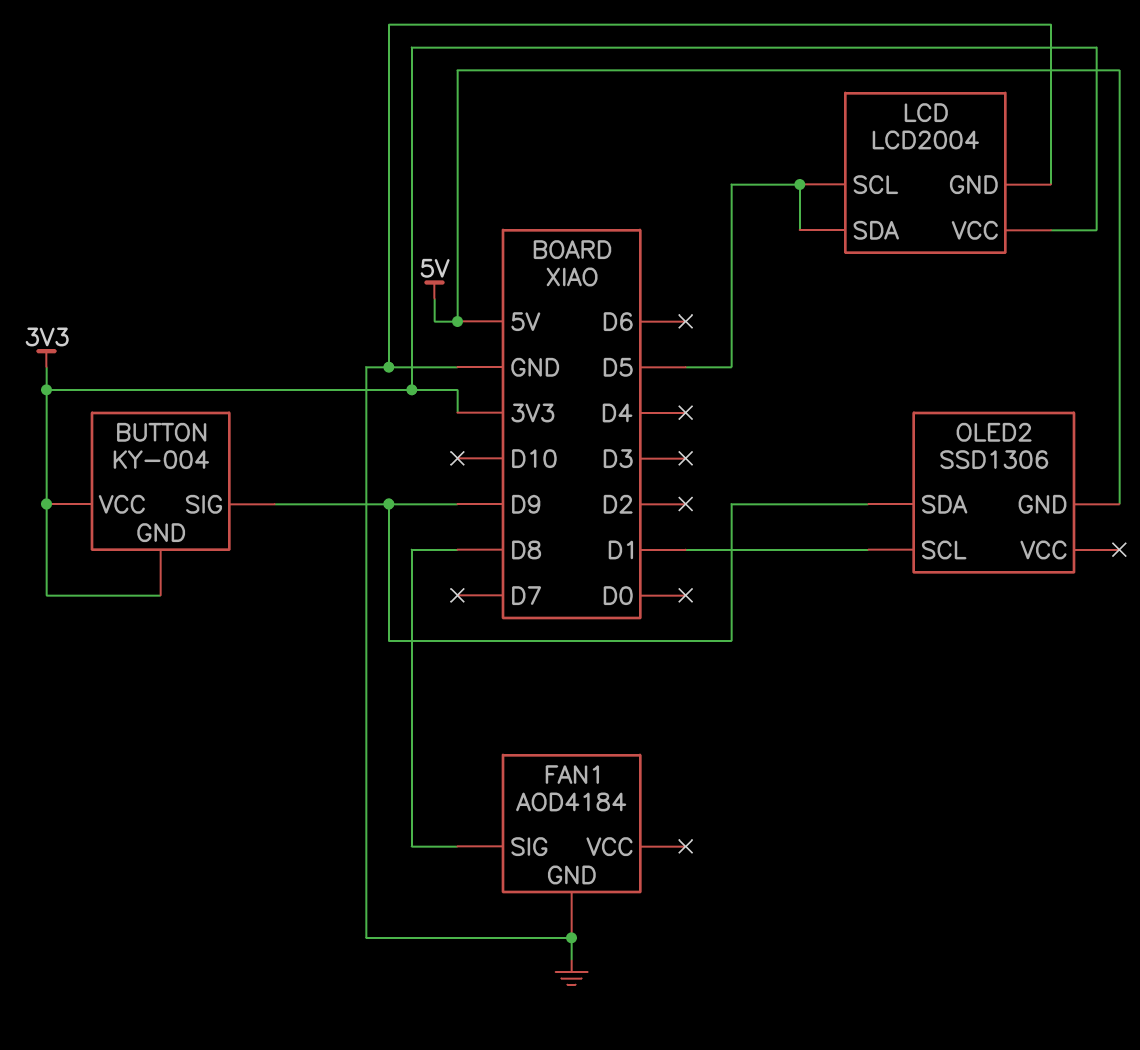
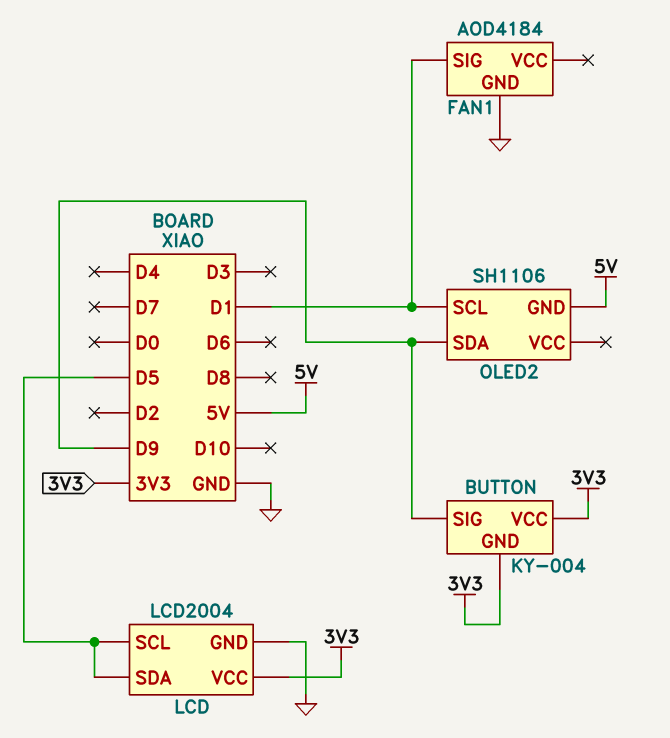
FAN1 pin SIG: D8 -> D1
OLED2: SSD1306 -> SH1106

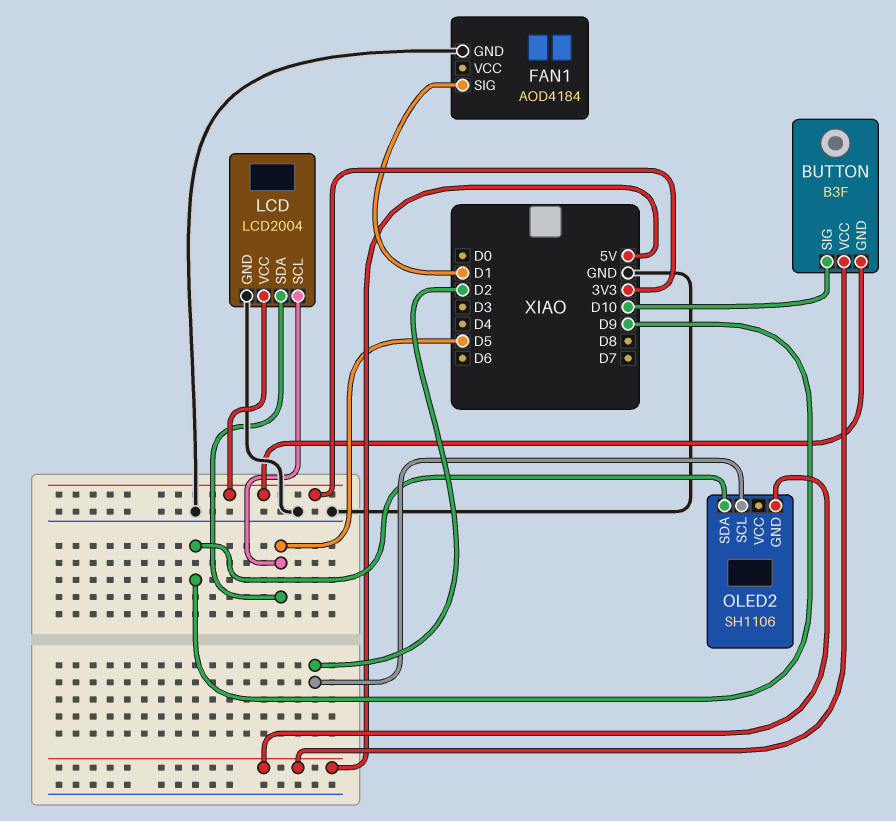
BUTTON: KY-004 -> B3F
BUTTON pin SIG: D9 -> D10
BUTTON pin VCC: 3V3 -> 5V
OLED2 pin SCL: D1 -> D2

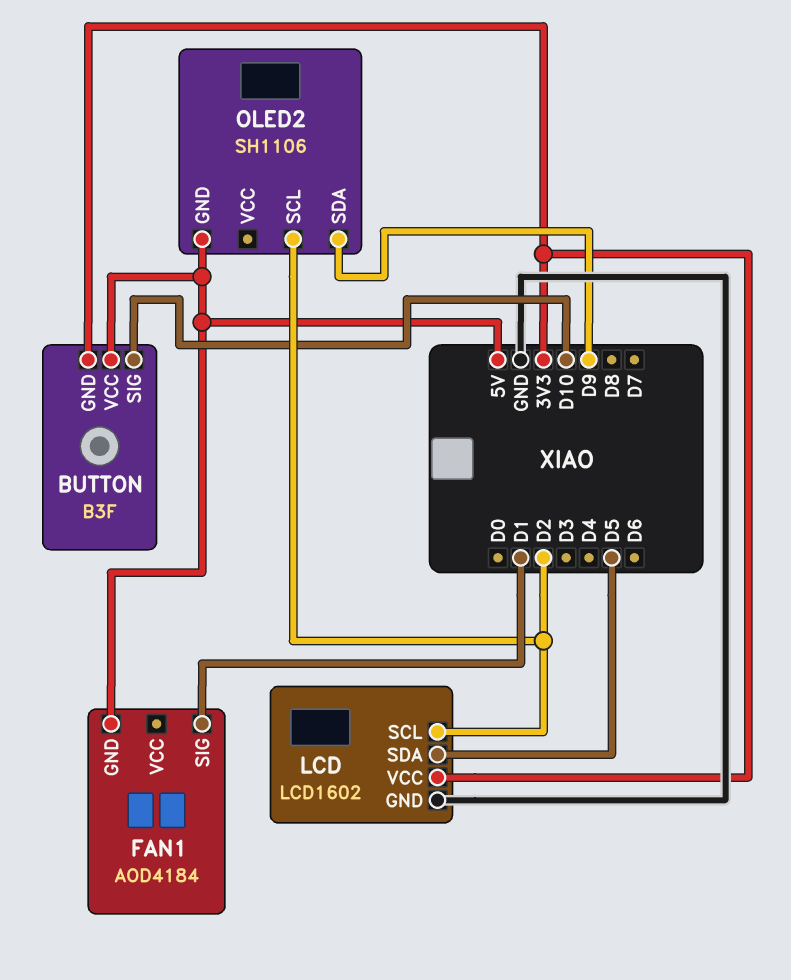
FAN1 pin GND: GND -> 5V
LCD: LCD2004 -> LCD1602
LCD pin SCL: D5 -> D2

